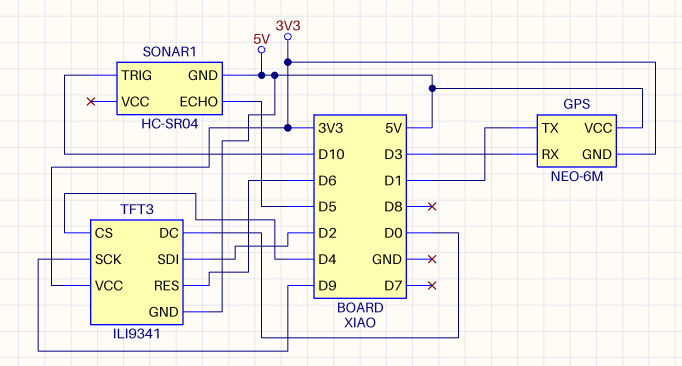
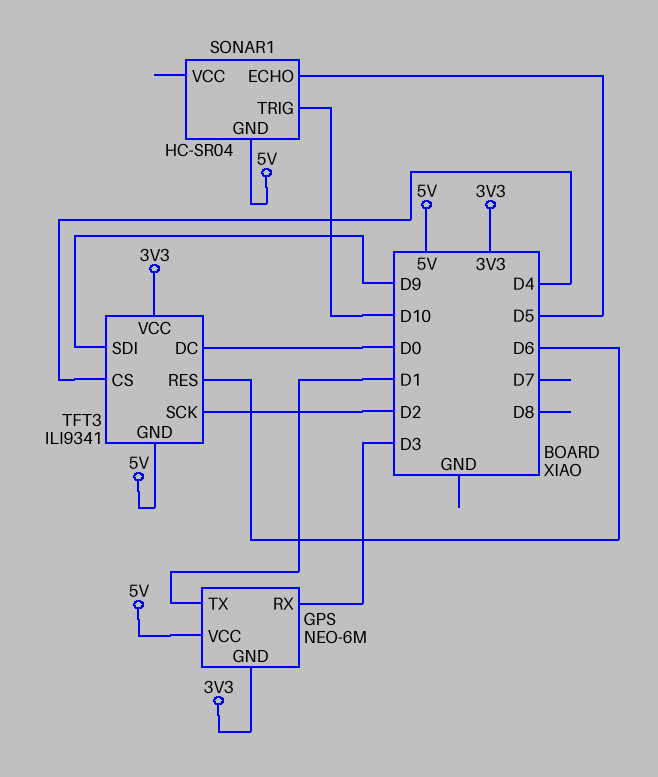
TFT3 pin SCK: D9 -> D2
TFT3 pin SDI: D2 -> D9

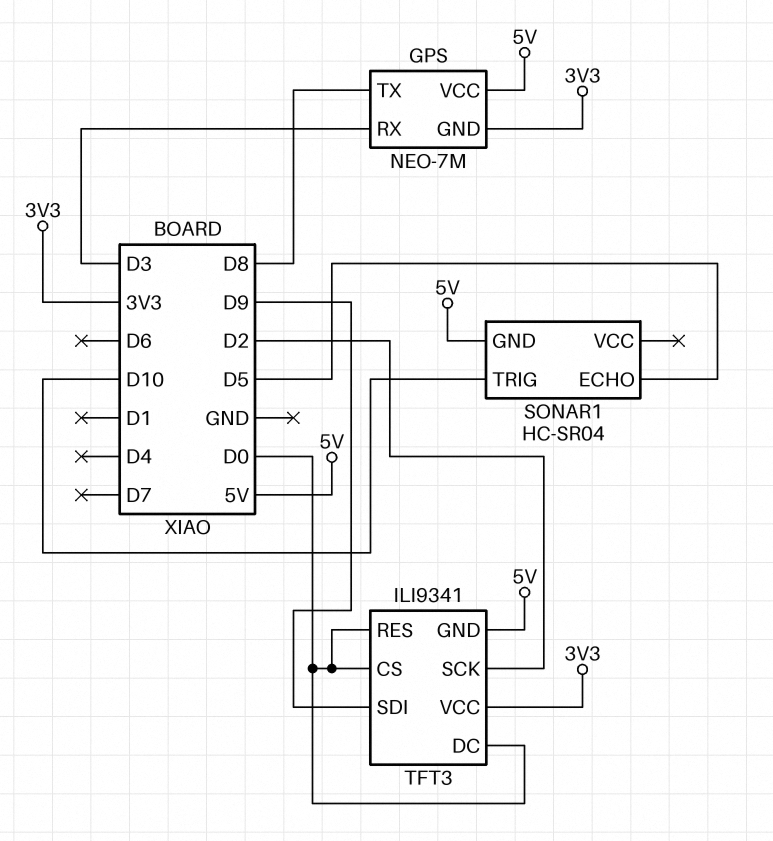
GPS: NEO-6M -> NEO-7M
GPS pin TX: D1 -> D8
TFT3 pin CS: D4 -> D0
TFT3 pin RES: D6 -> D0

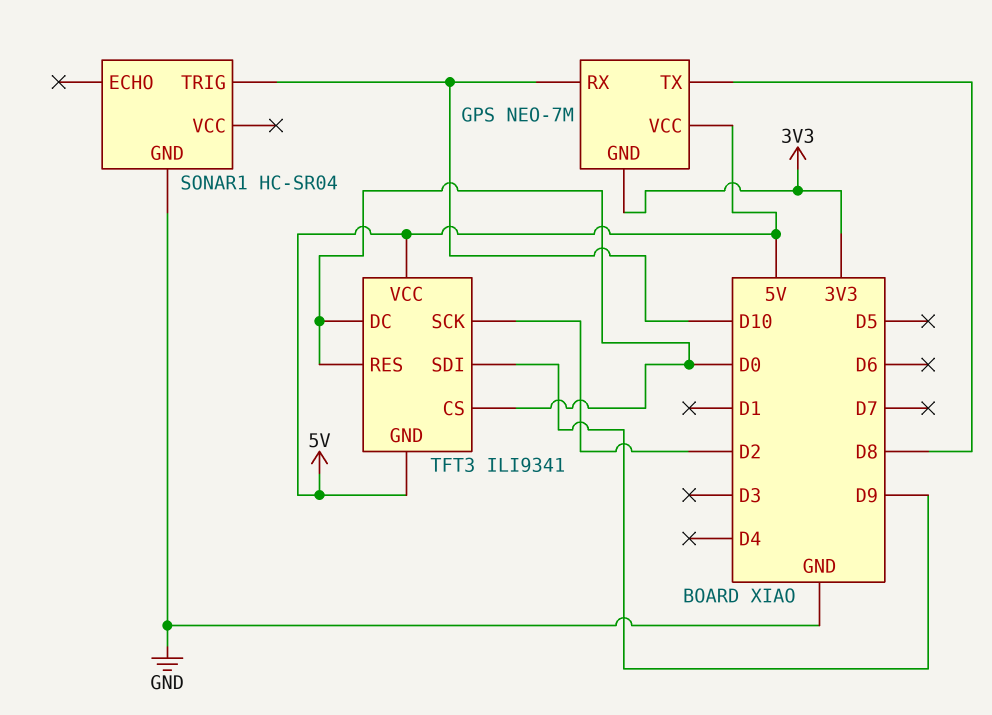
GPS pin RX: D3 -> D10
SONAR1 pin ECHO: D5 -> none
SONAR1 pin GND: 5V -> GND
TFT3 pin VCC: 3V3 -> 5V

